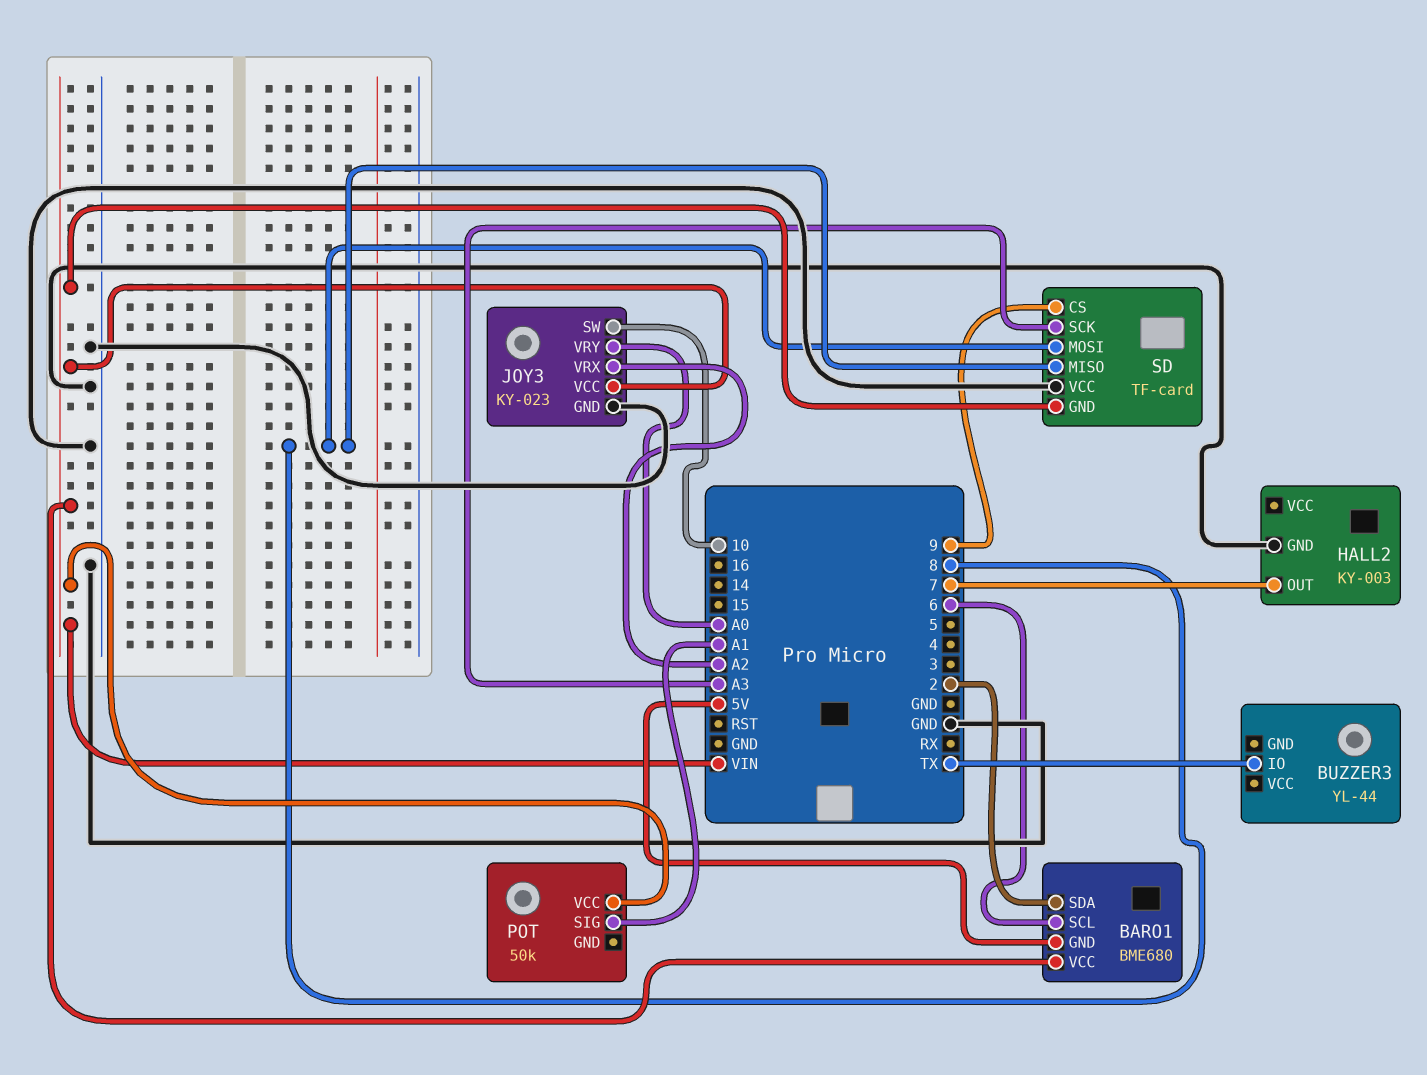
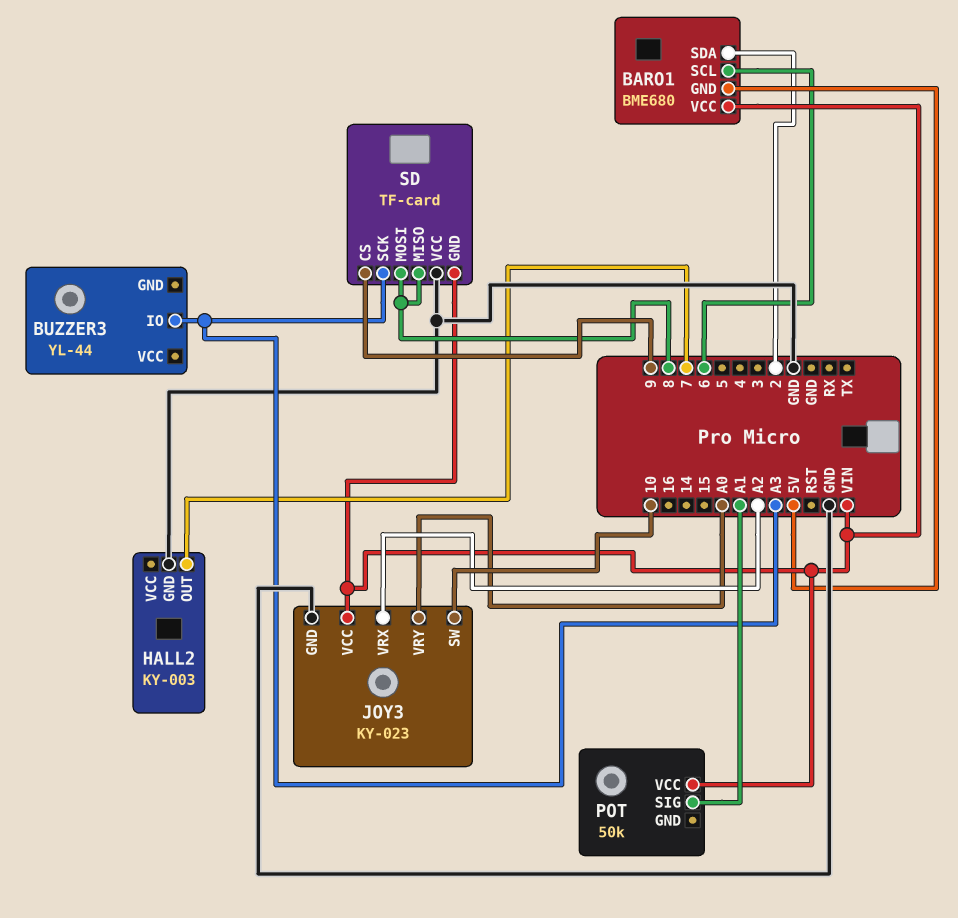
BUZZER3 pin IO: TX -> A3

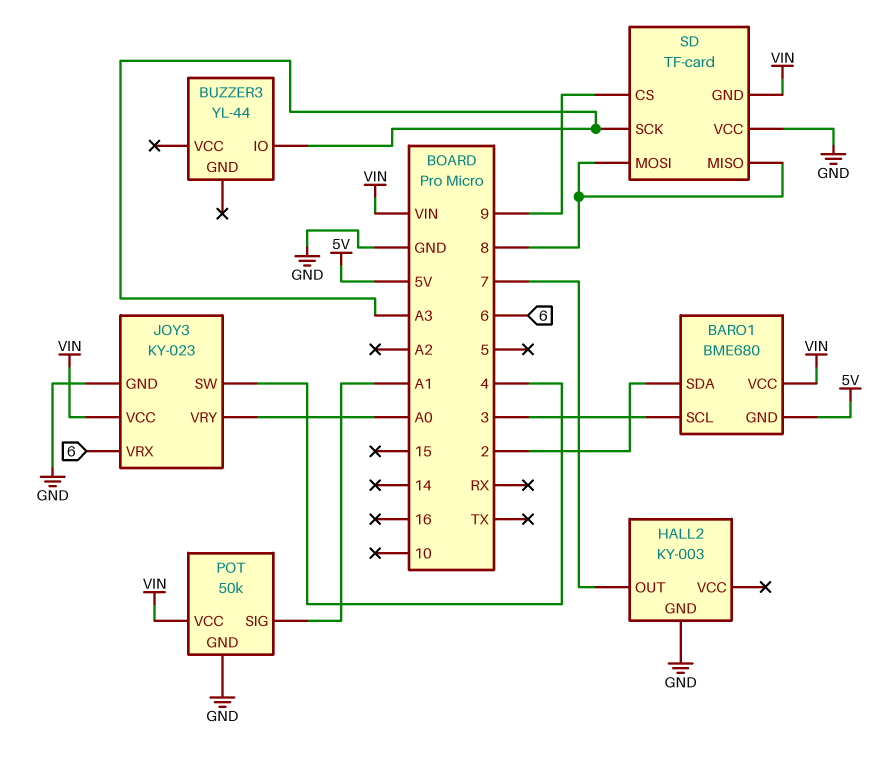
BARO1 pin SCL: 6 -> 3
JOY3 pin SW: 10 -> 4
JOY3 pin VRX: A2 -> 6
POT pin GND: none -> GND

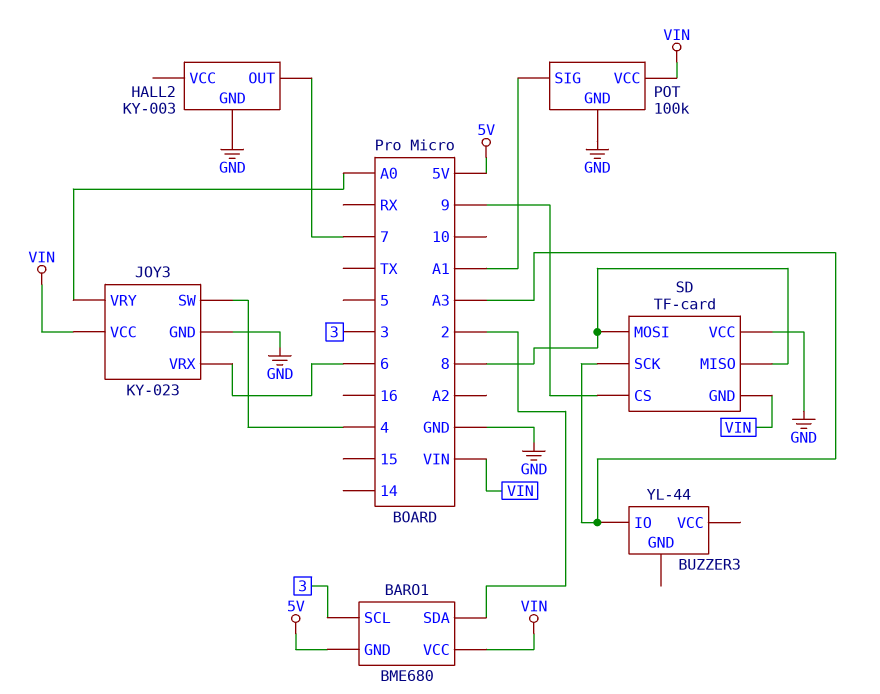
POT: 50k -> 100k

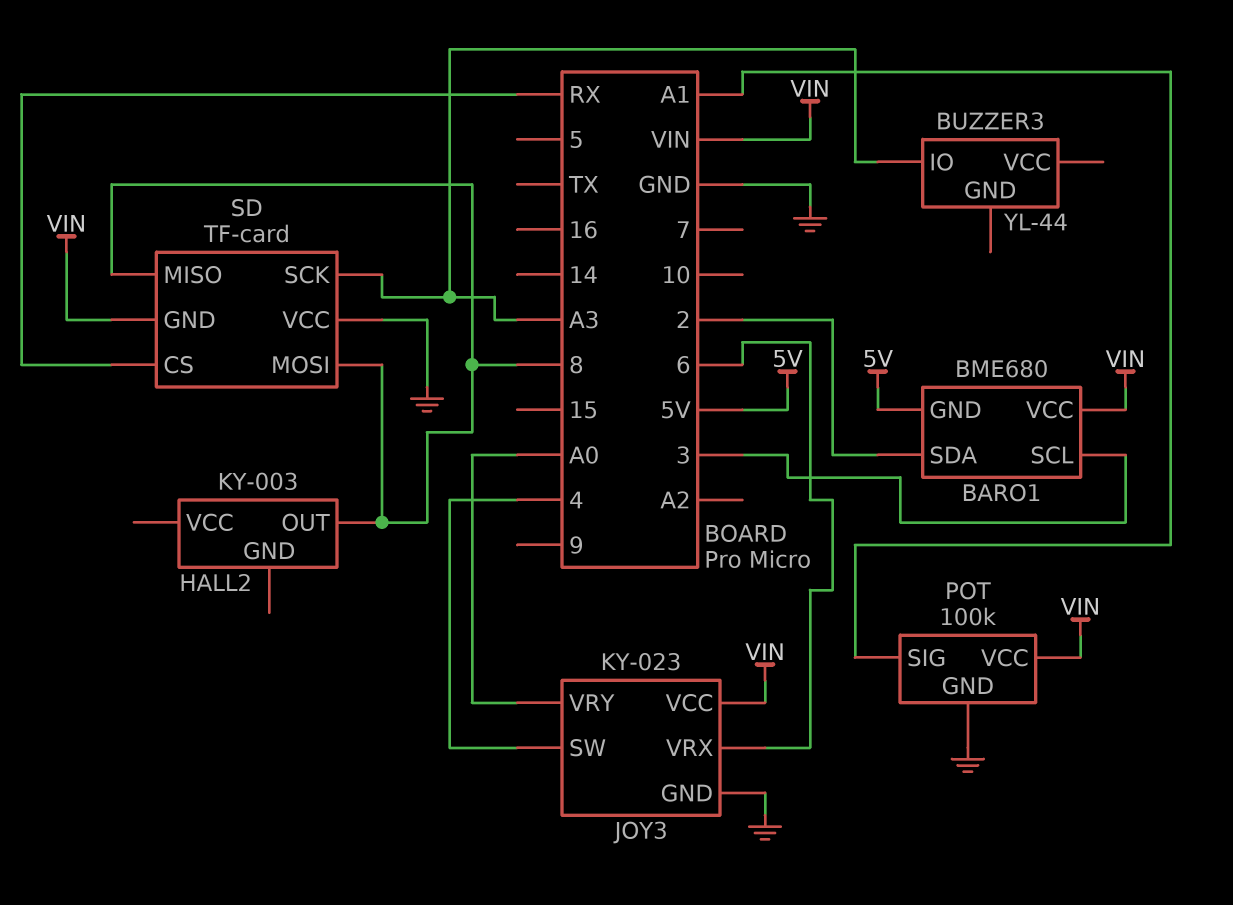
HALL2 pin GND: GND -> none
HALL2 pin OUT: 7 -> 8
SD pin CS: 9 -> RX

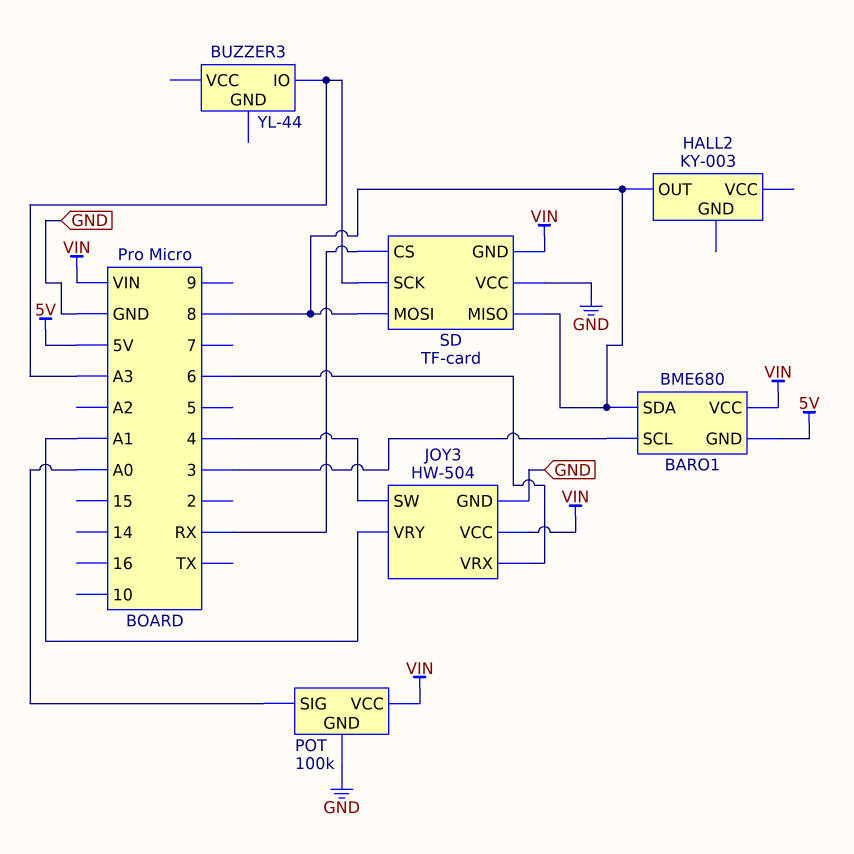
BARO1 pin SDA: 2 -> 8
JOY3: KY-023 -> HW-504
JOY3 pin VRY: A0 -> A1
POT pin SIG: A1 -> A0

